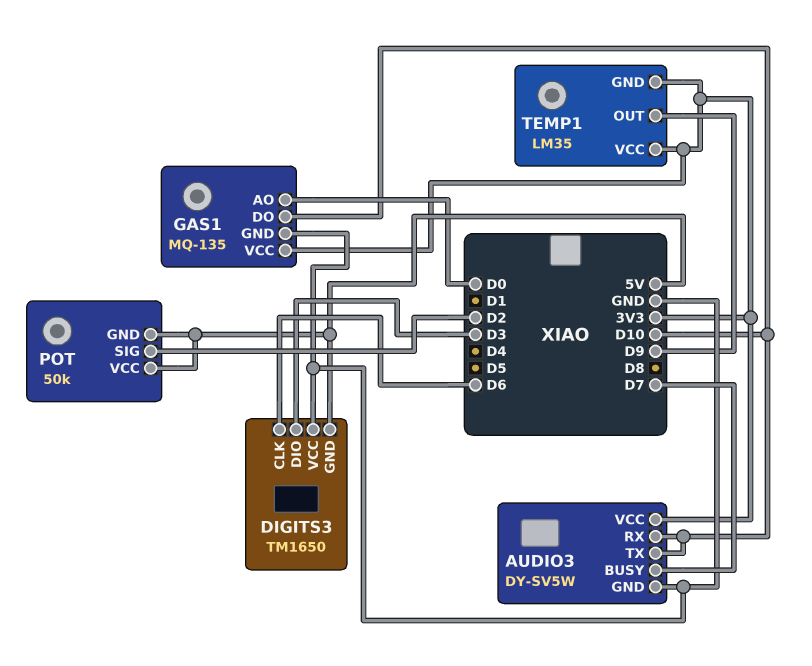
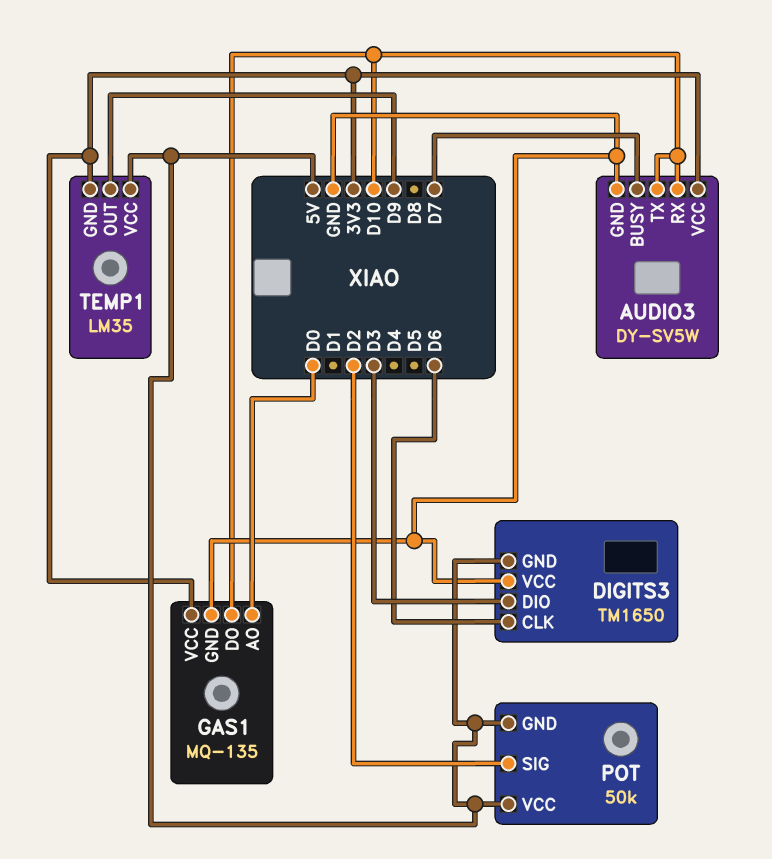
TEMP1 pin VCC: 3V3 -> 5V

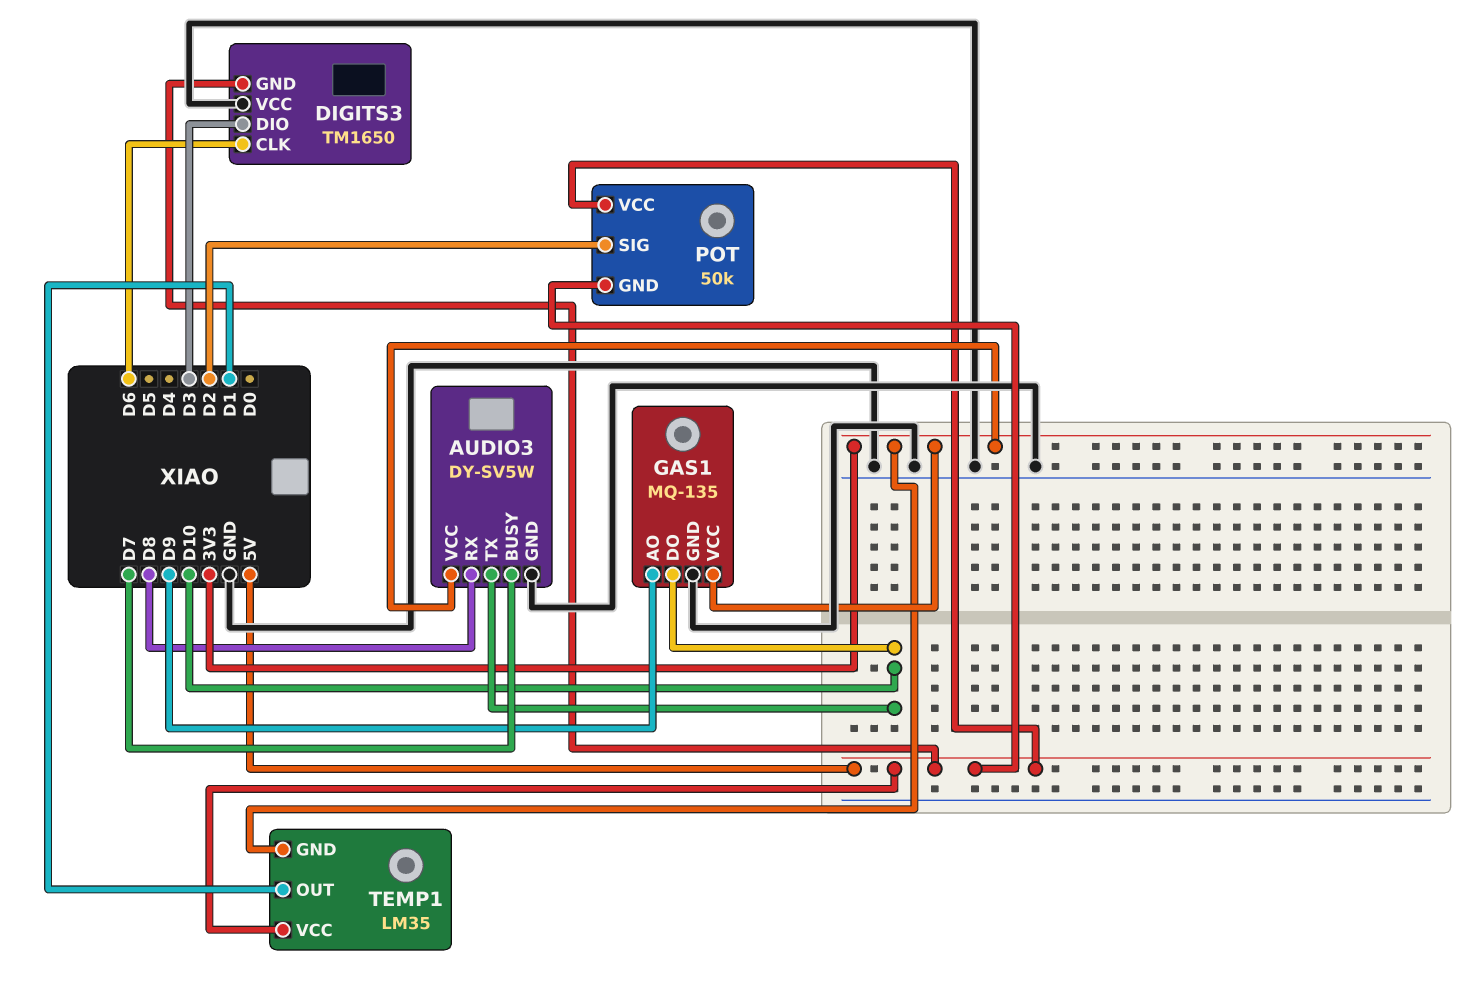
AUDIO3 pin RX: D10 -> D8
GAS1 pin AO: D0 -> D9
TEMP1 pin OUT: D9 -> D1

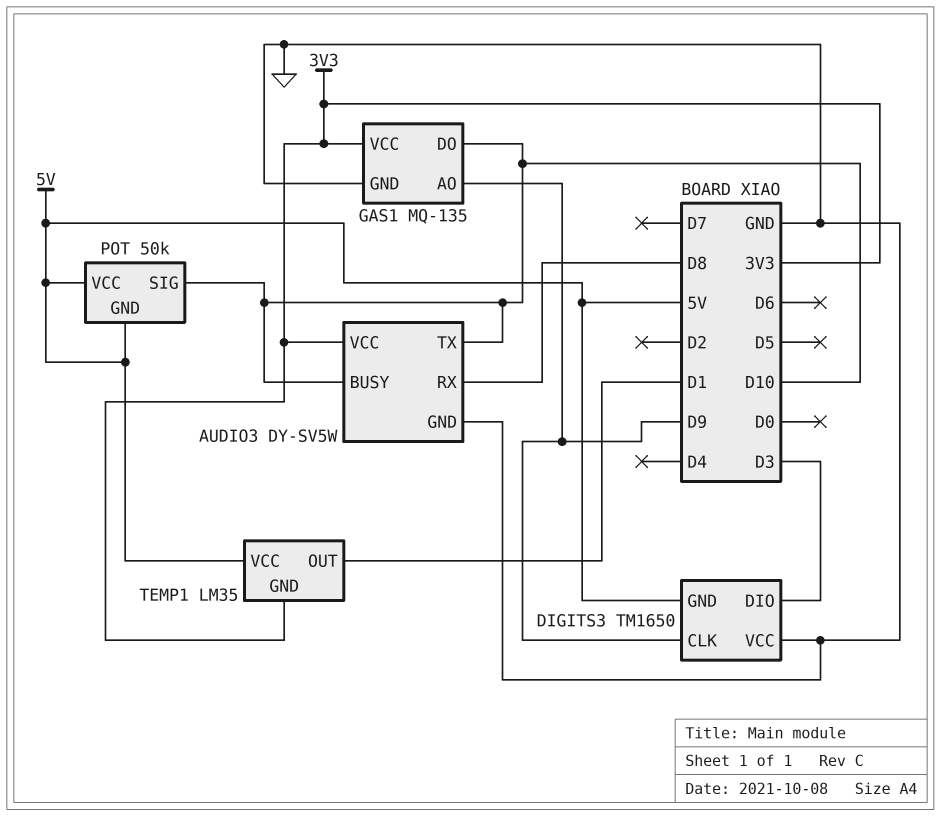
AUDIO3 pin BUSY: D7 -> D10
DIGITS3 pin CLK: D6 -> D9
POT pin SIG: D2 -> D10

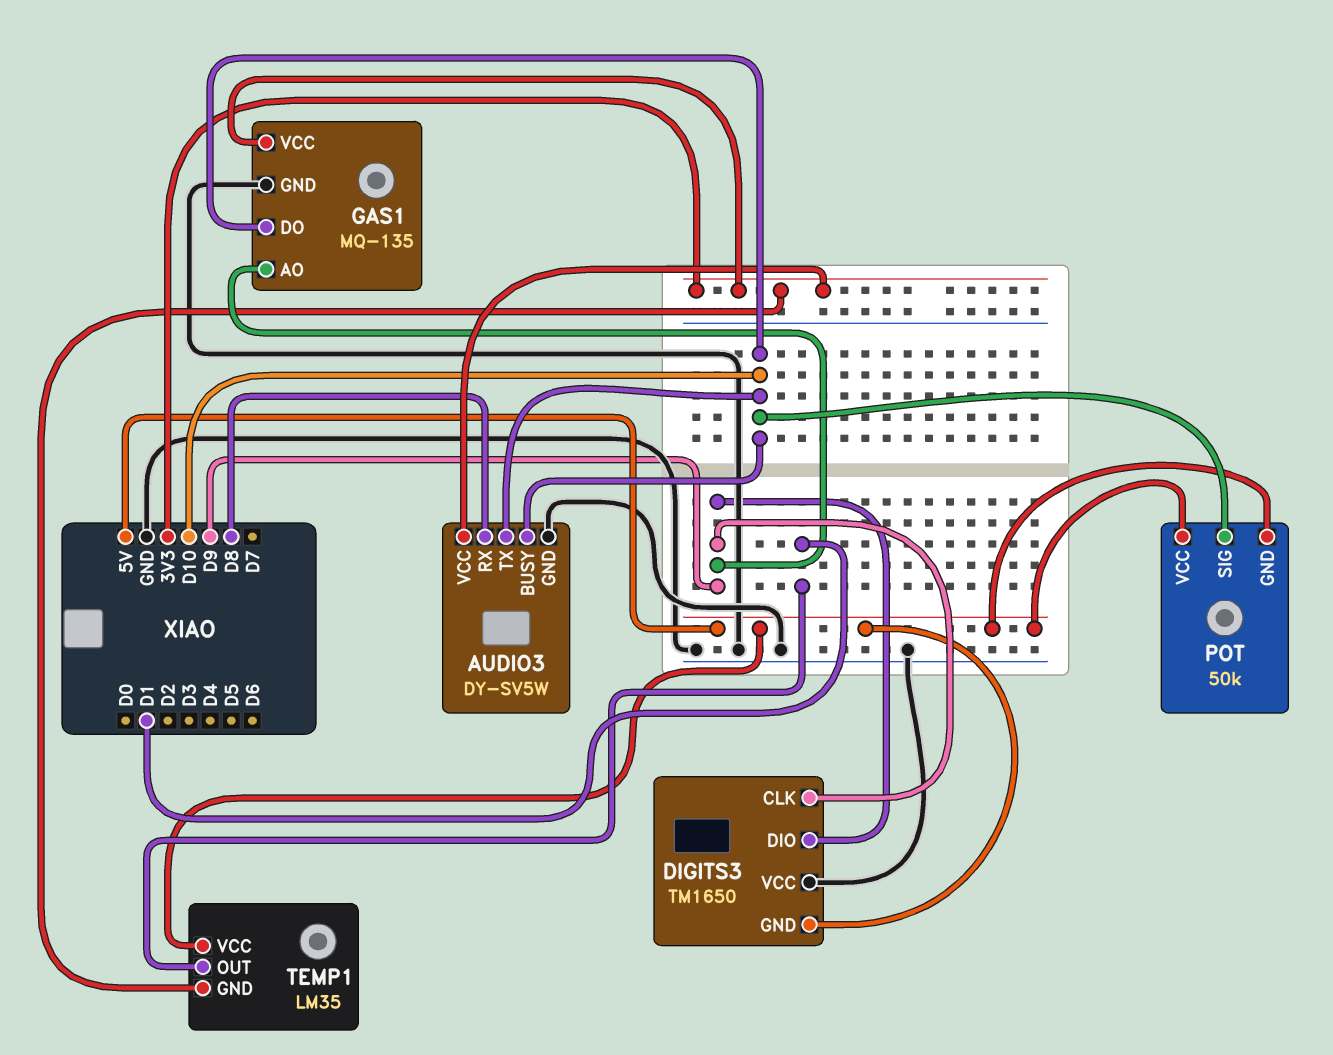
DIGITS3 pin DIO: D3 -> D9

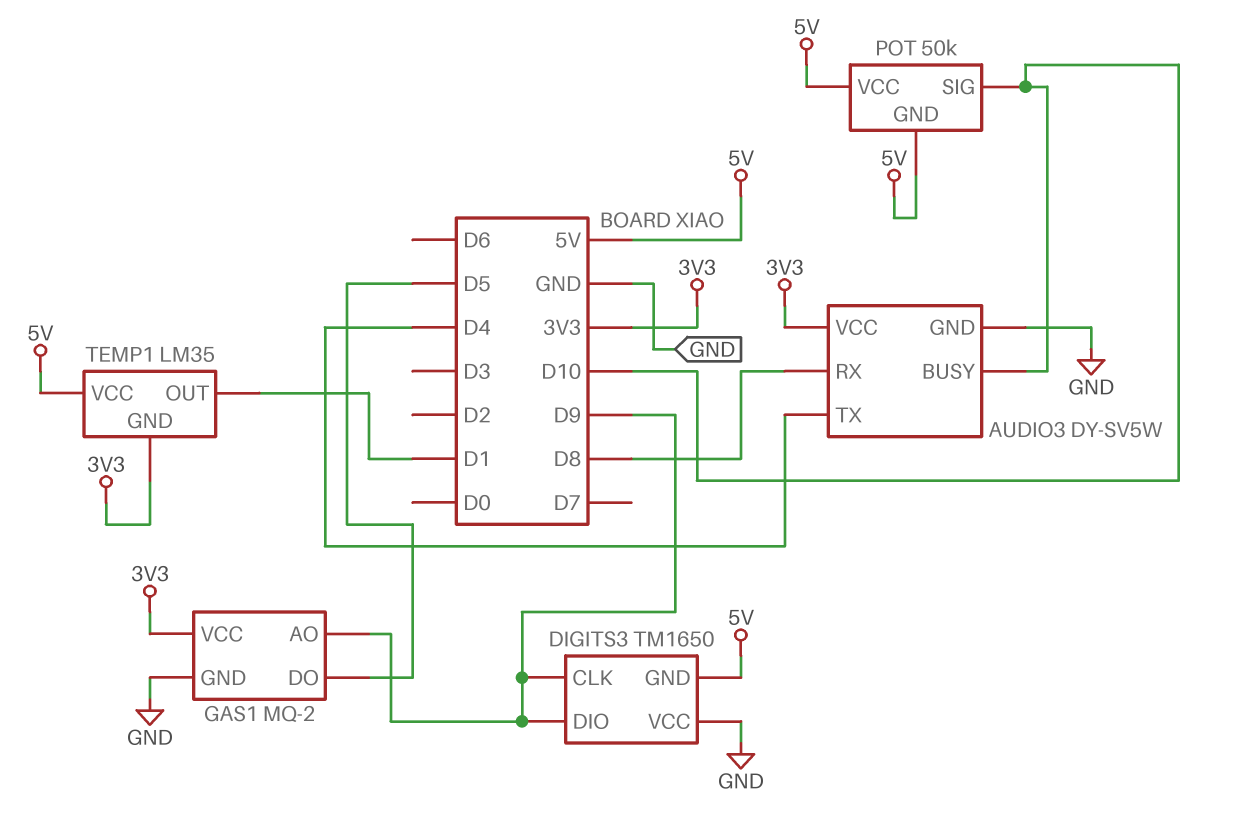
AUDIO3 pin TX: D10 -> D4
GAS1: MQ-135 -> MQ-2
GAS1 pin DO: D10 -> D5

